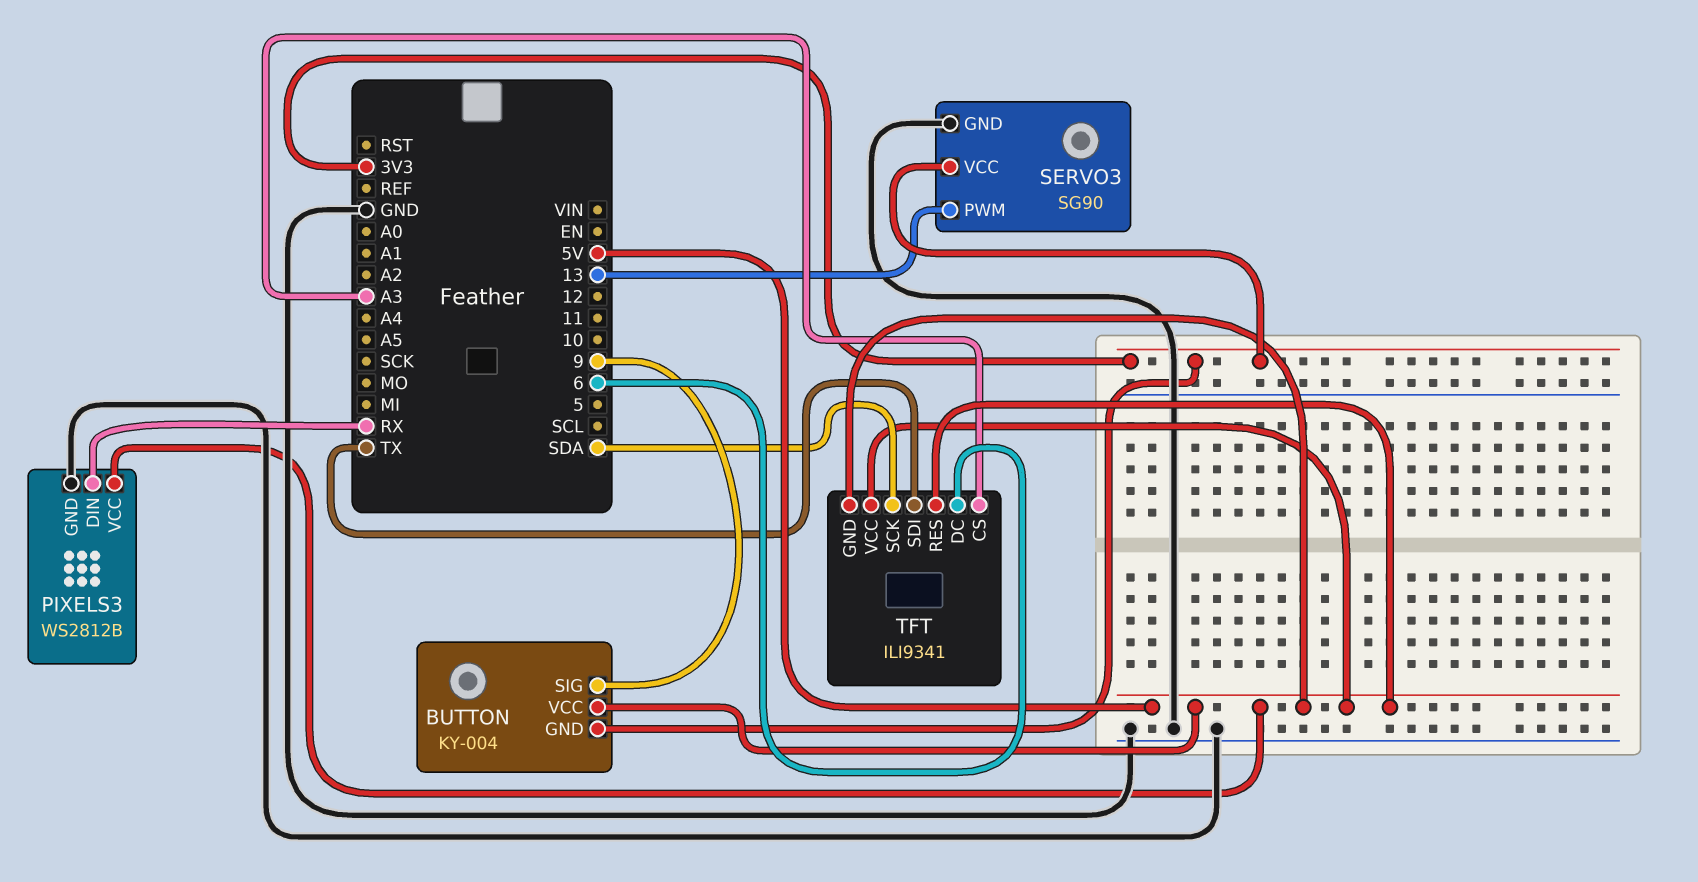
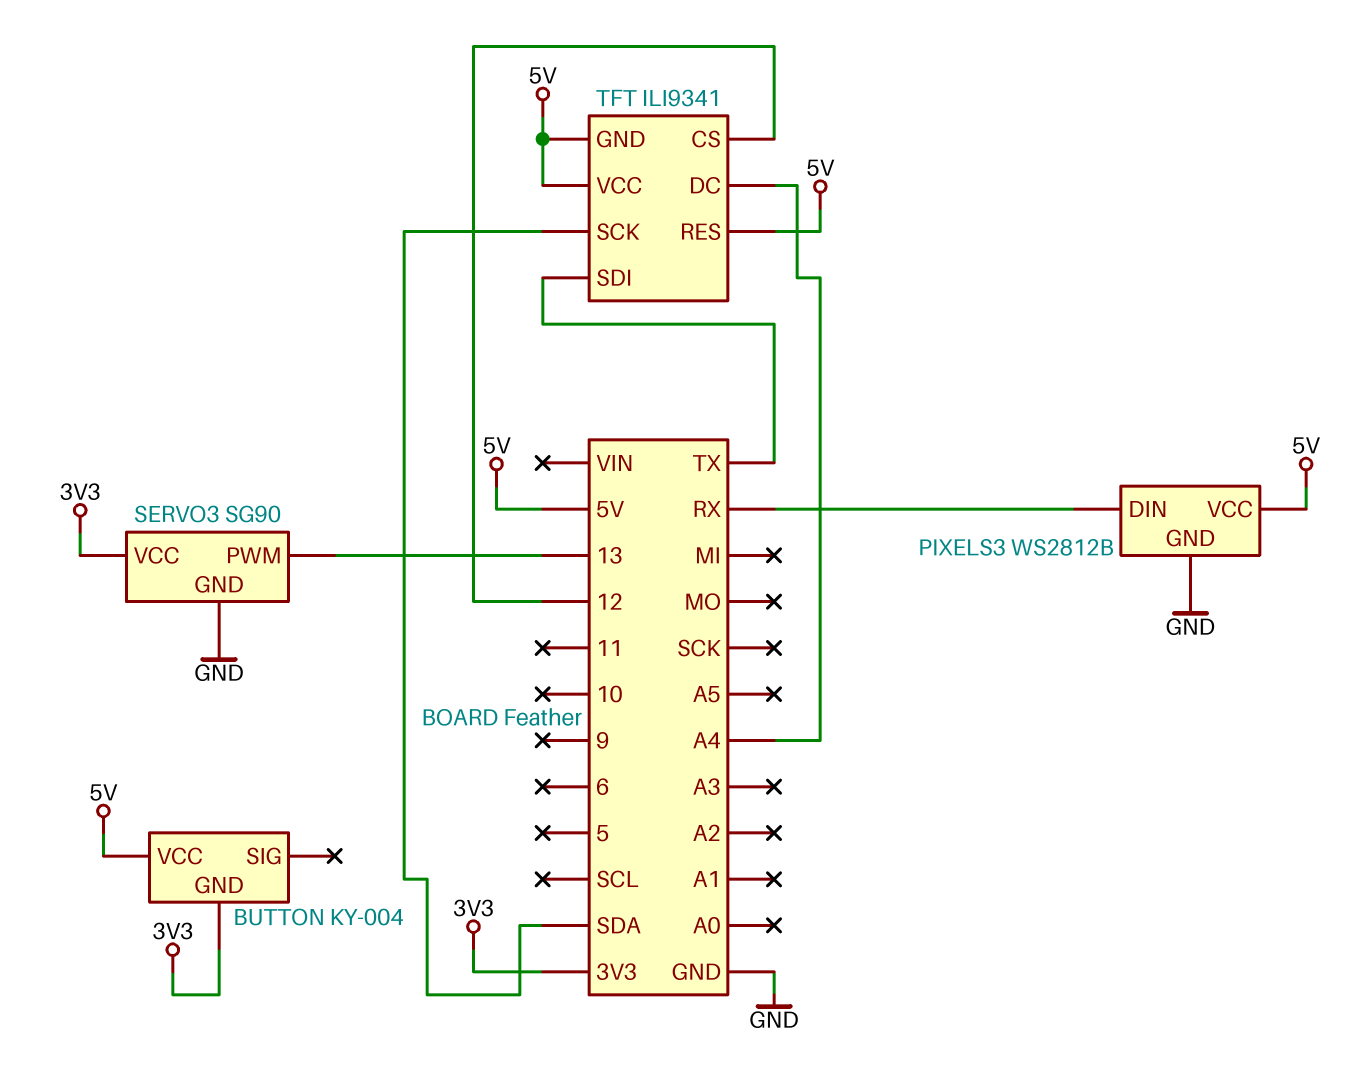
BUTTON pin SIG: 9 -> none
TFT pin CS: A3 -> 12
TFT pin DC: 6 -> A4

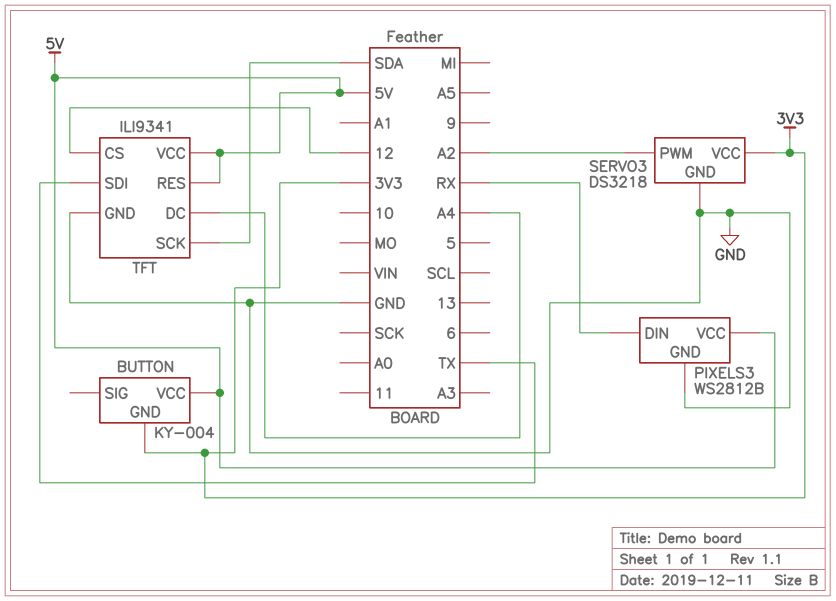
SERVO3: SG90 -> DS3218
SERVO3 pin PWM: 13 -> A2
TFT pin GND: 5V -> GND

